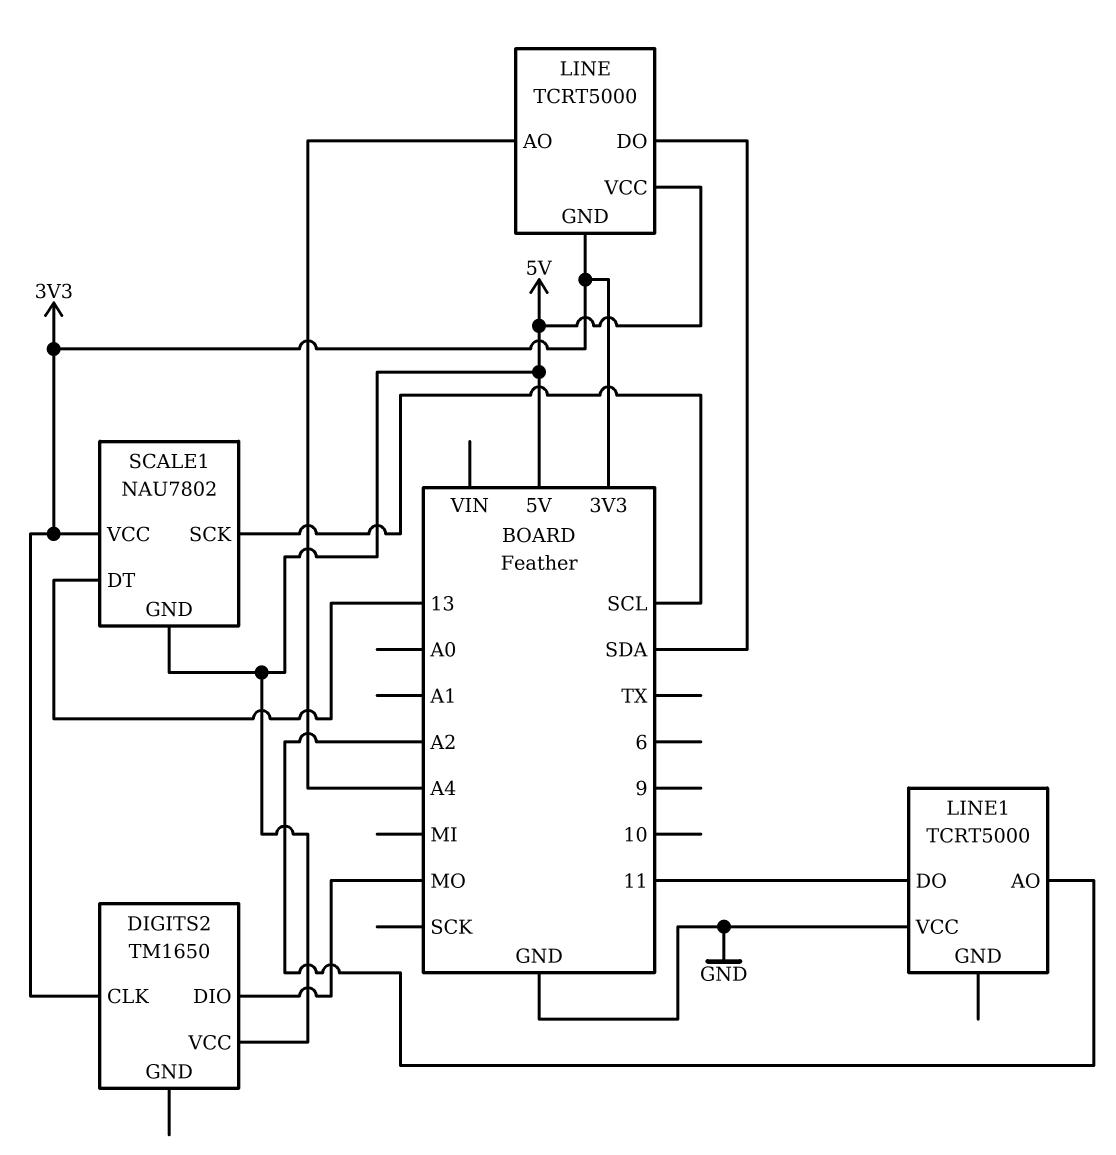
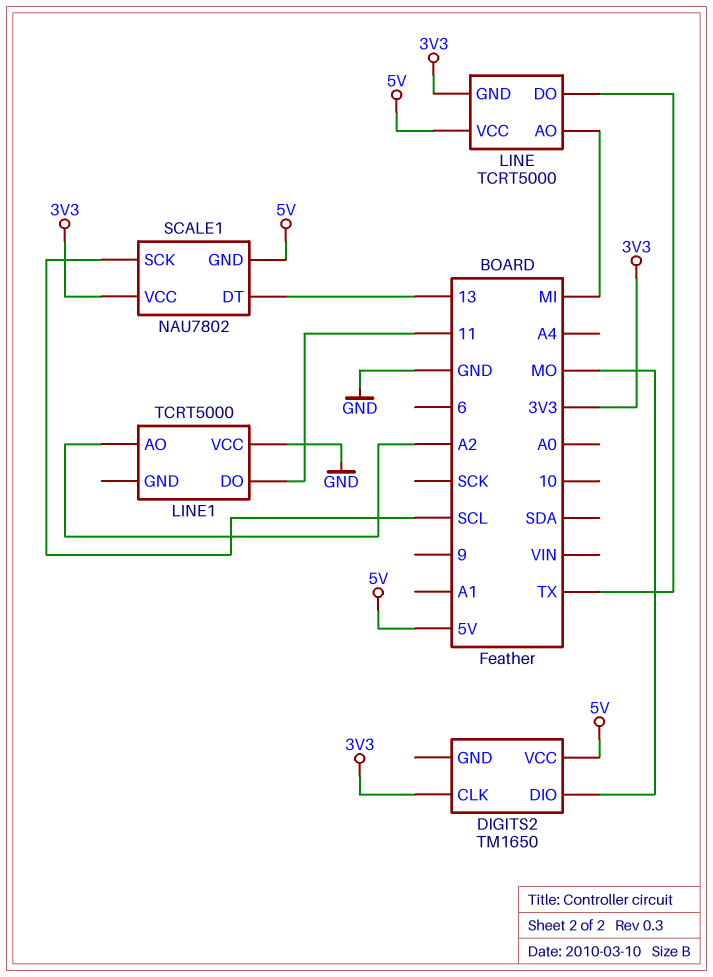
LINE pin AO: A4 -> MI
LINE pin DO: SDA -> TX

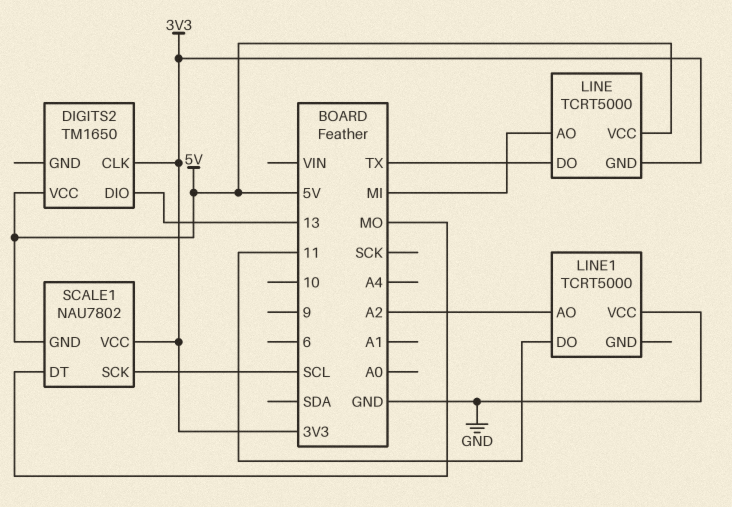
DIGITS2 pin DIO: MO -> 13
SCALE1 pin DT: 13 -> MO

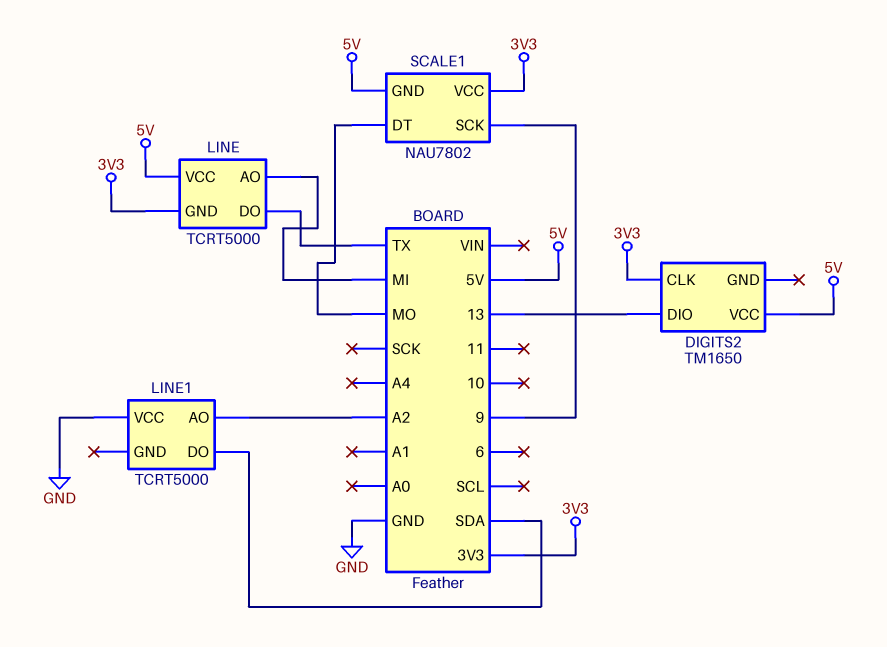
LINE1 pin DO: 11 -> SDA
SCALE1 pin SCK: SCL -> 9

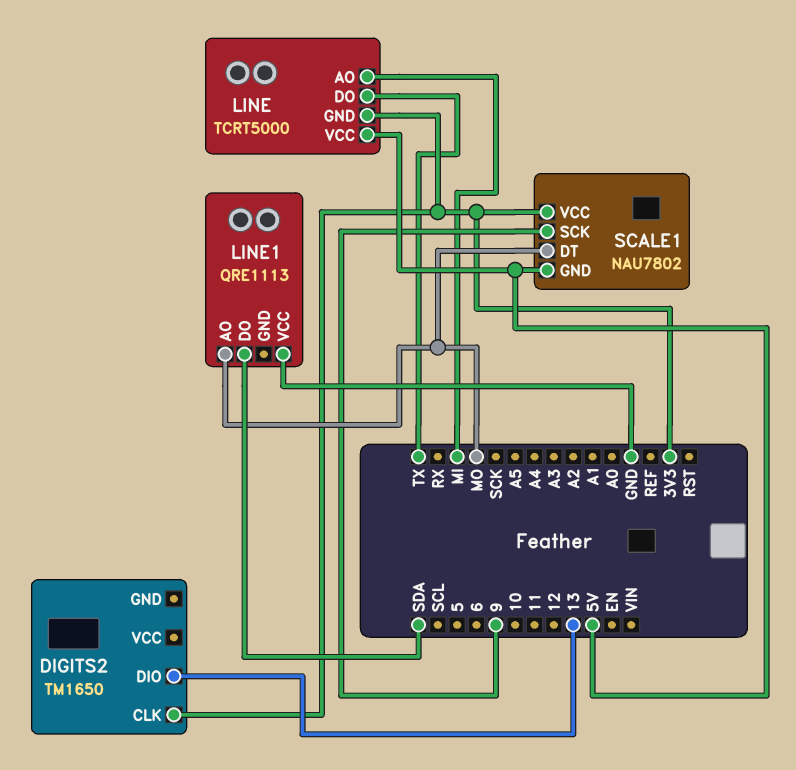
DIGITS2 pin VCC: 5V -> none
LINE1: TCRT5000 -> QRE1113
LINE1 pin AO: A2 -> MO

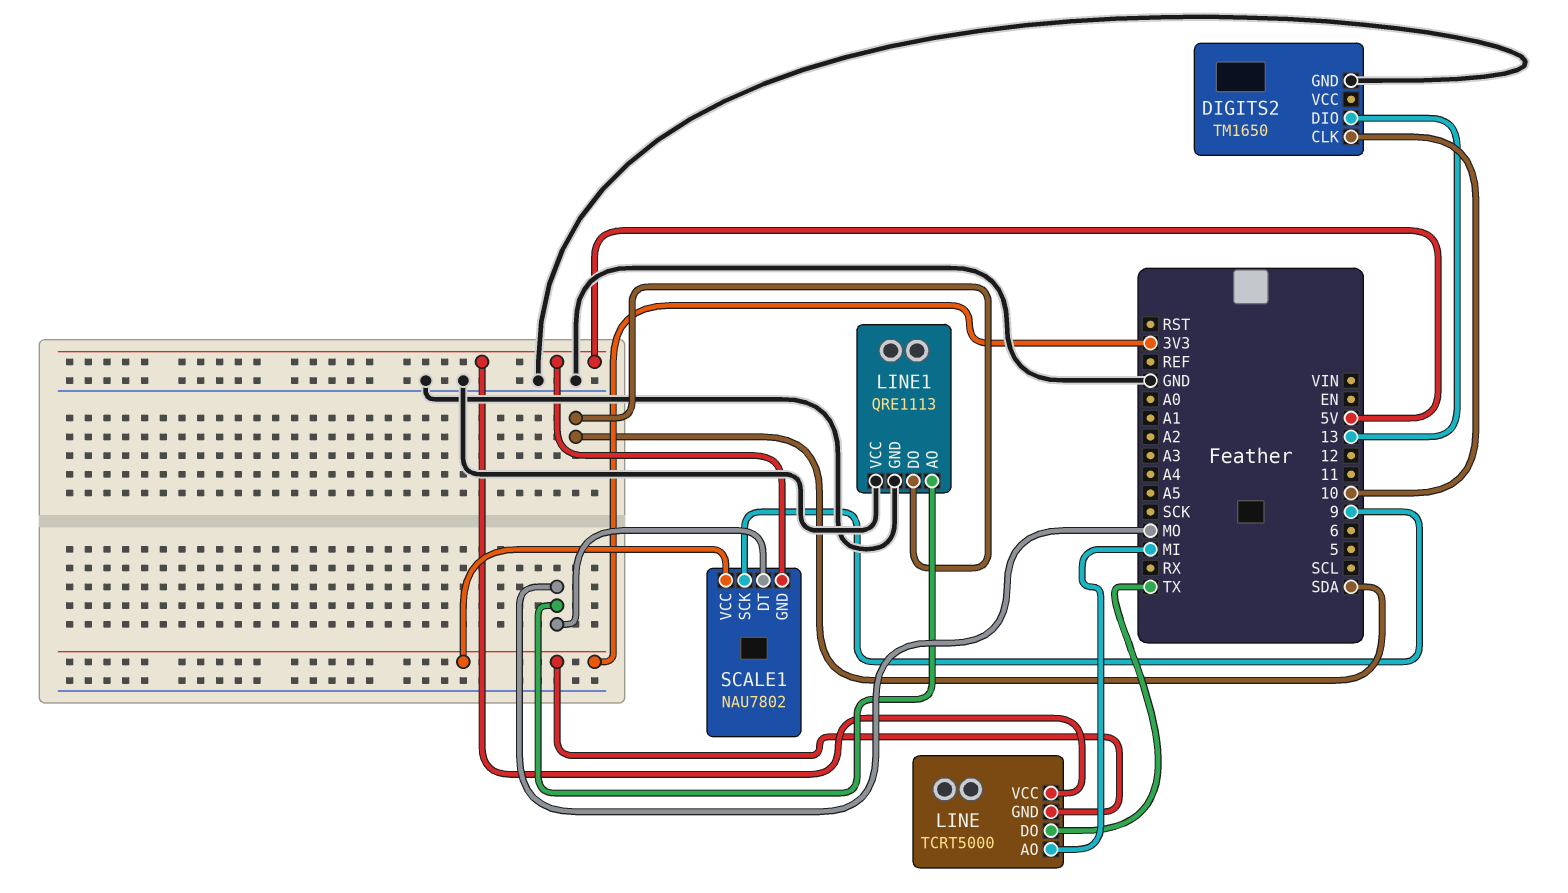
DIGITS2 pin CLK: 3V3 -> 10
DIGITS2 pin GND: none -> GND
LINE1 pin GND: none -> GND

